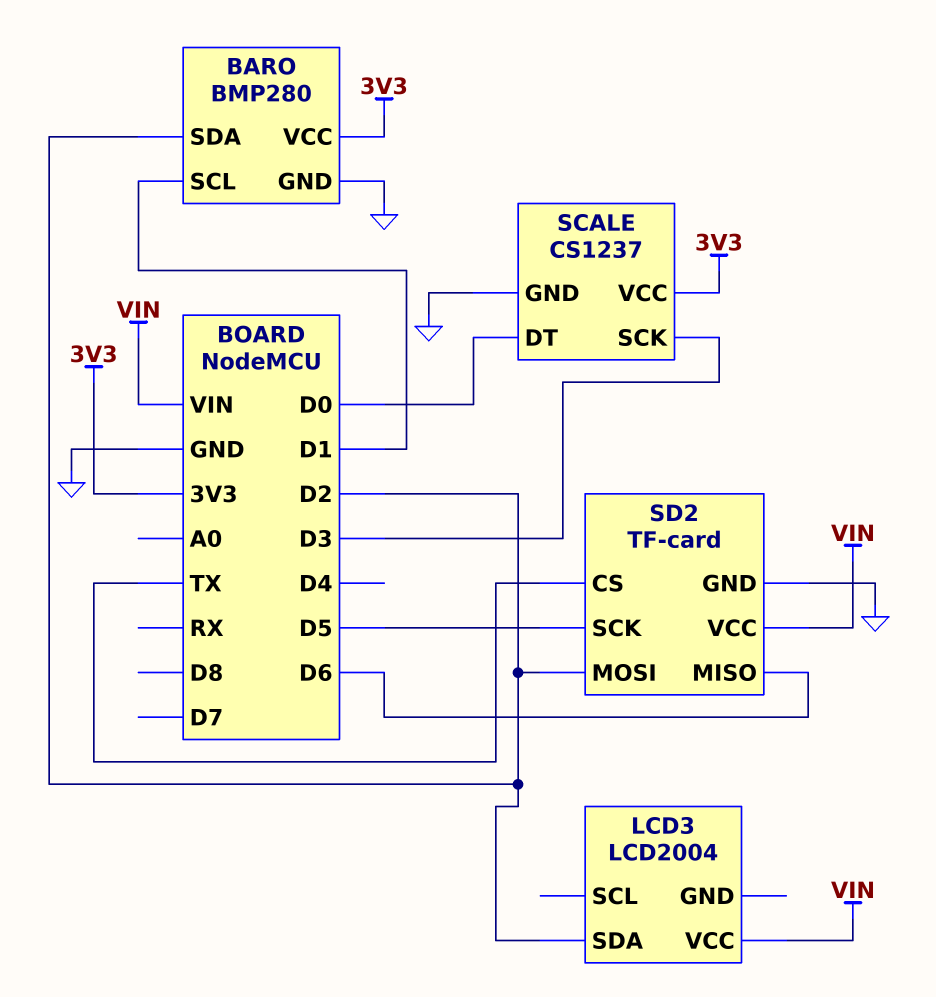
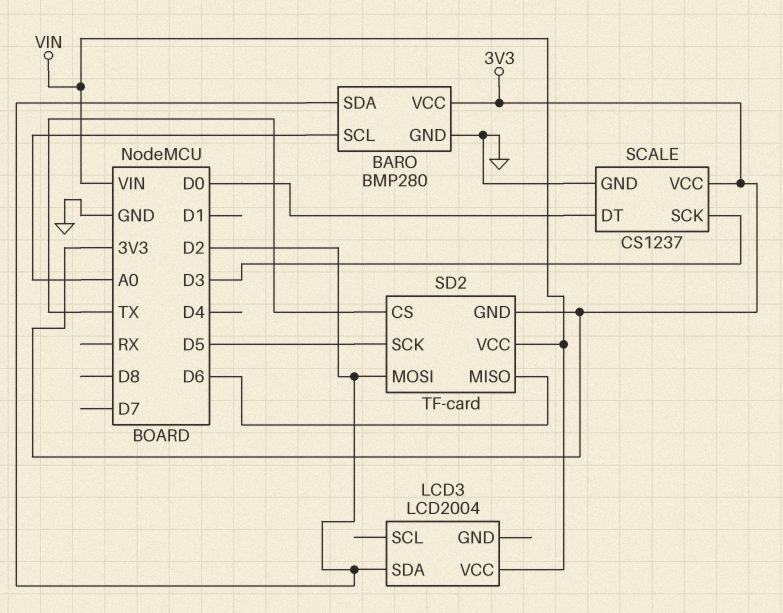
BARO pin SCL: D1 -> A0
SD2 pin GND: GND -> 3V3

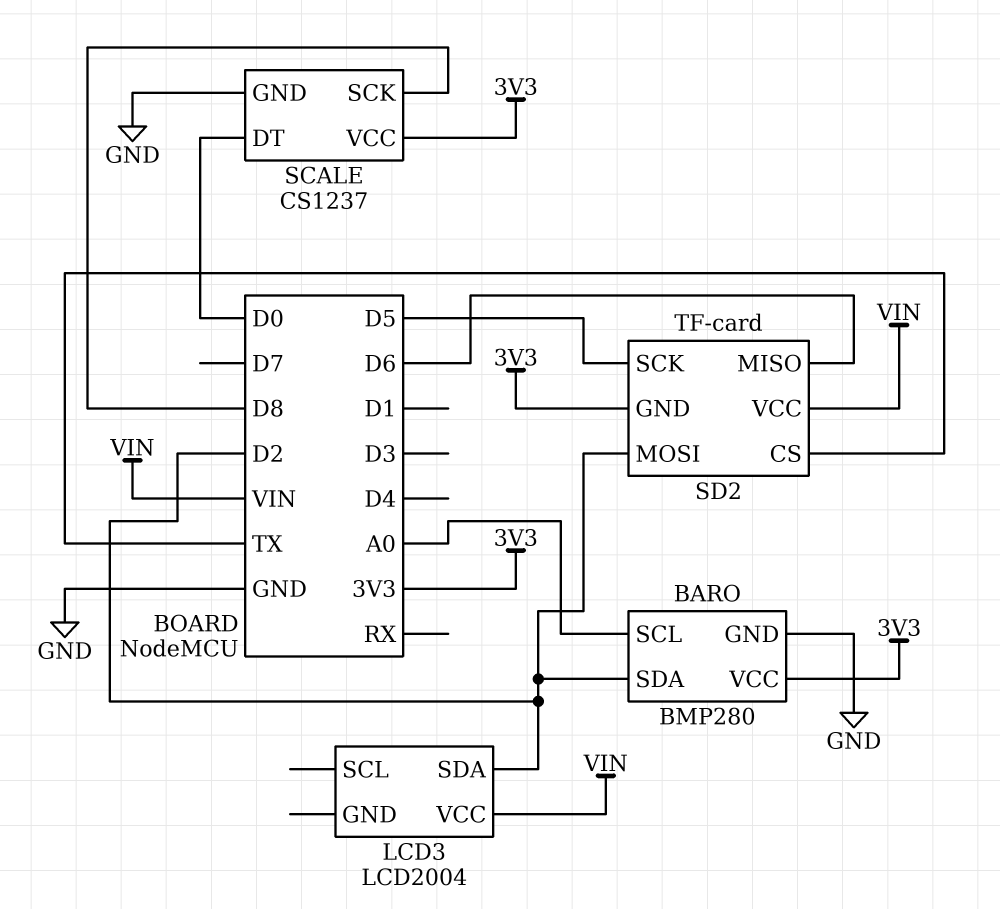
SCALE pin SCK: D3 -> D8

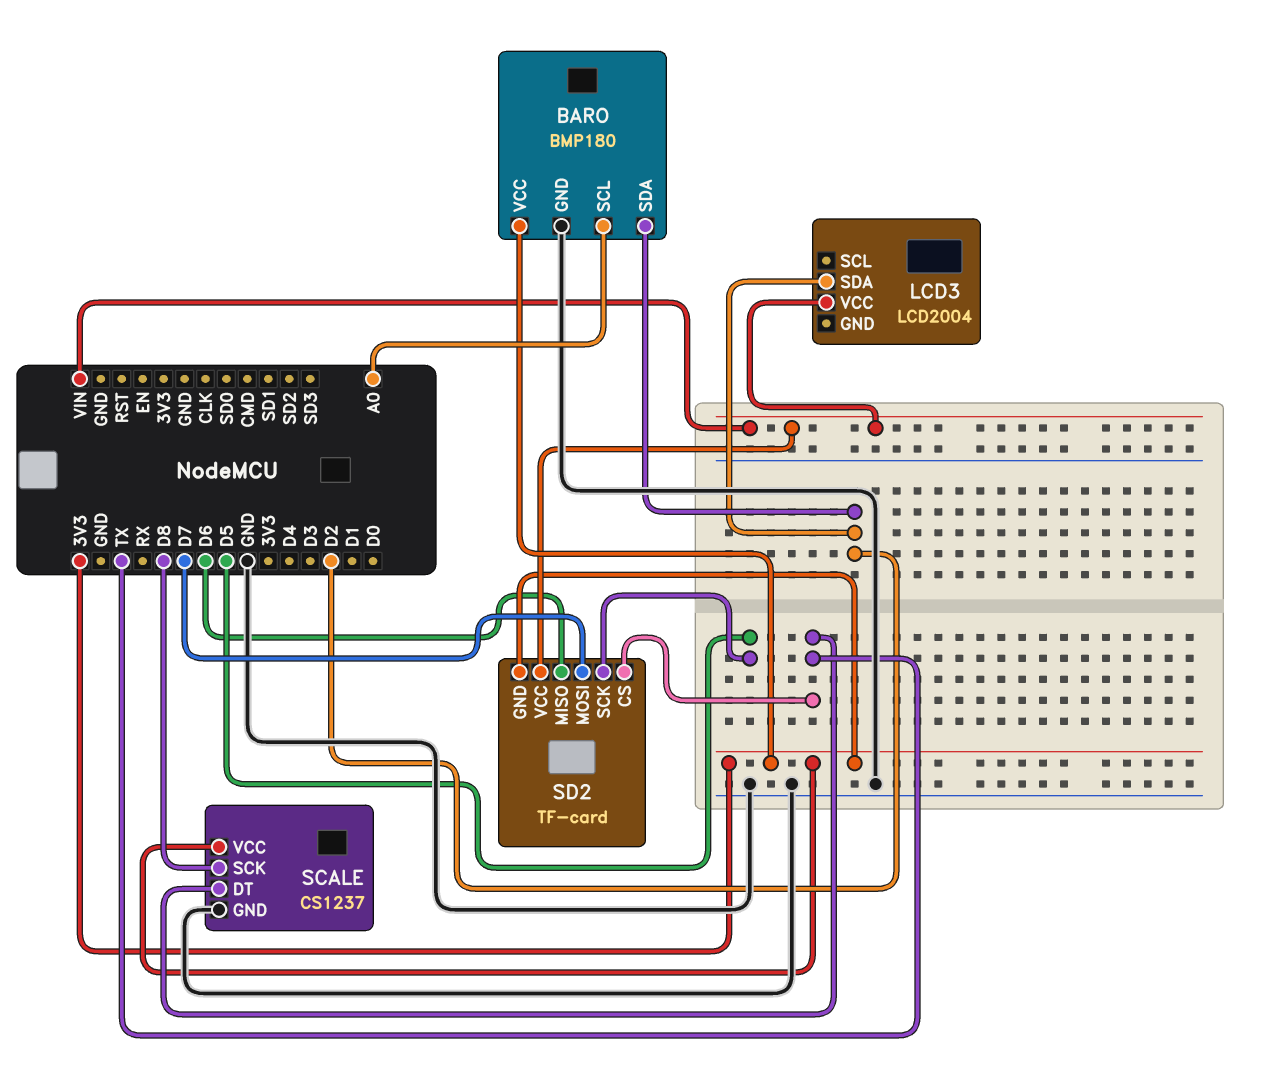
BARO: BMP280 -> BMP180
SCALE pin DT: D0 -> TX
SD2 pin MOSI: D2 -> D7

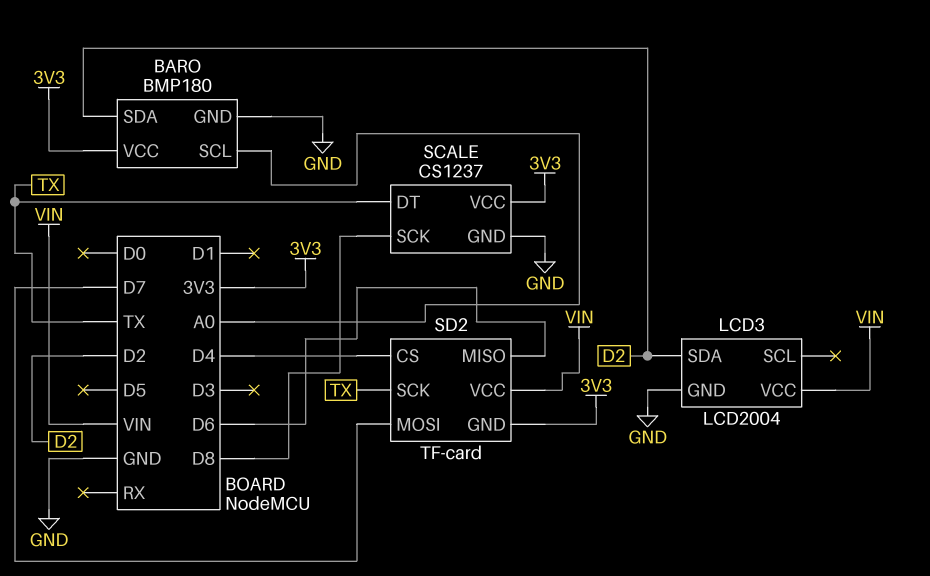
LCD3 pin GND: none -> GND
SD2 pin CS: TX -> D4
SD2 pin SCK: D5 -> TX

